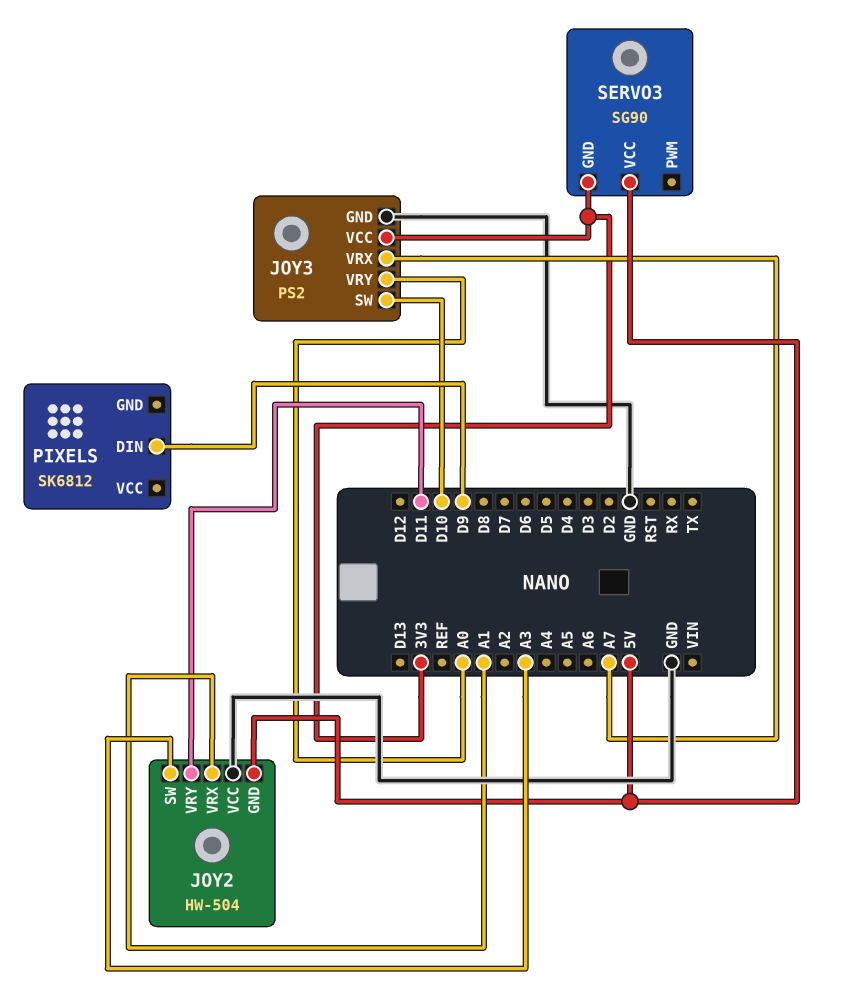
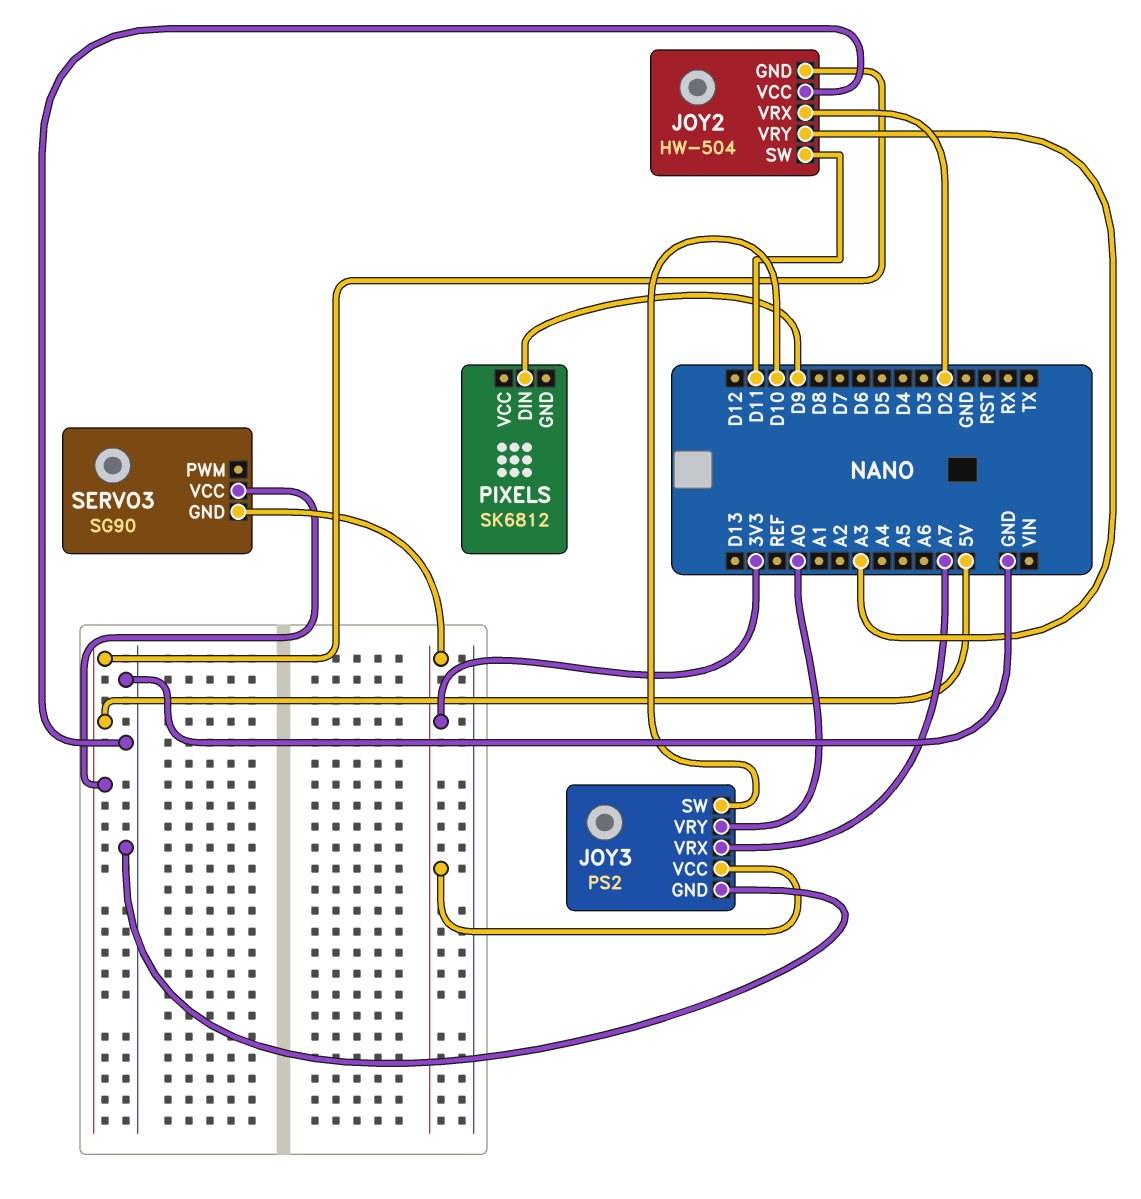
JOY2 pin SW: A3 -> D11
JOY2 pin VRX: A1 -> D2
JOY2 pin VRY: D11 -> A3

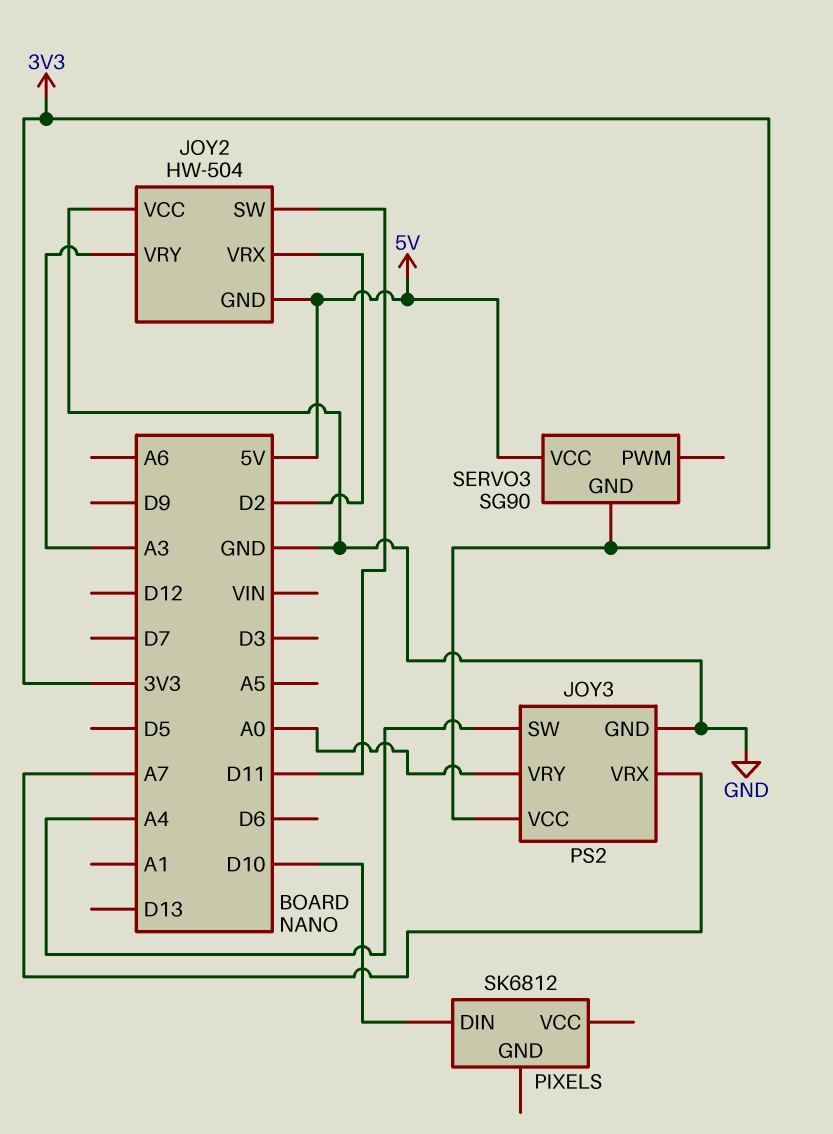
JOY3 pin SW: D10 -> A4
PIXELS pin DIN: D9 -> D10

